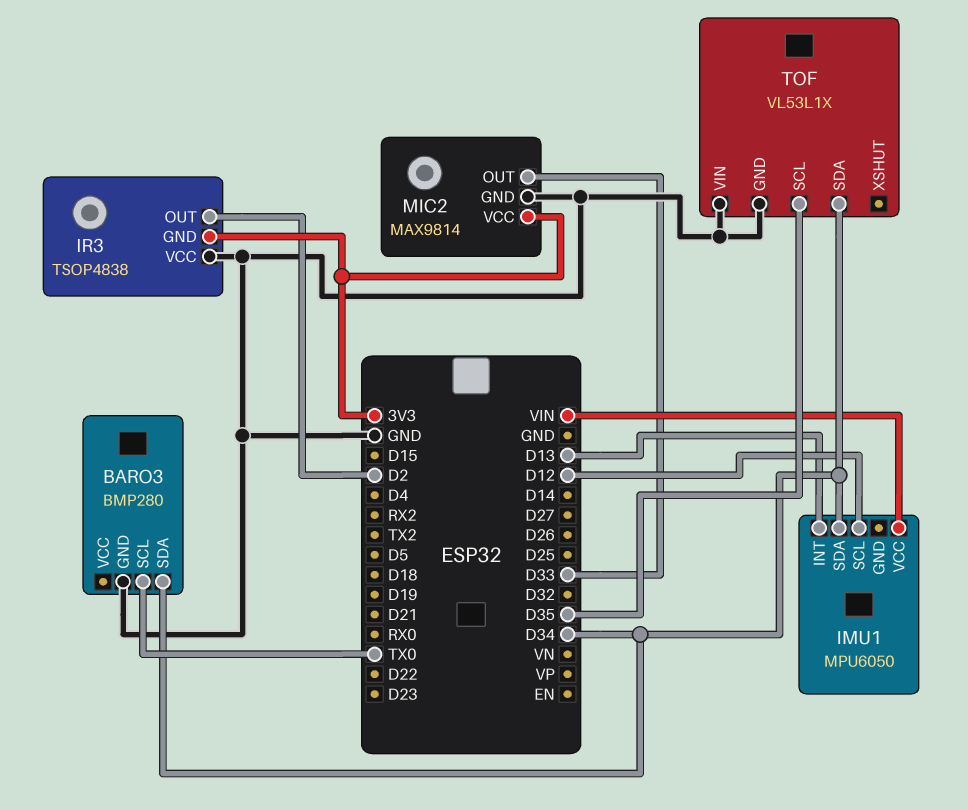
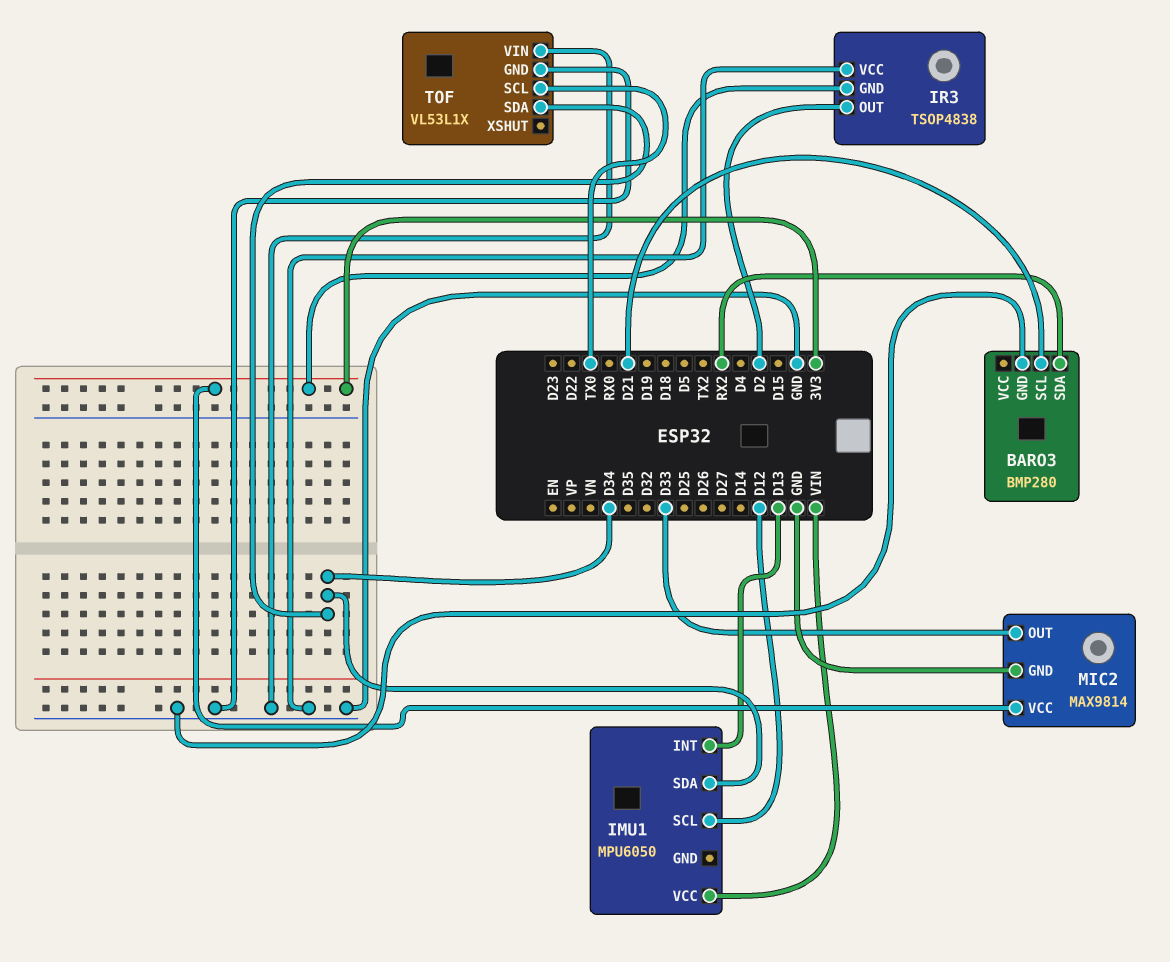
BARO3 pin SCL: TX0 -> D21
BARO3 pin SDA: D34 -> RX2
TOF pin SCL: D35 -> TX0

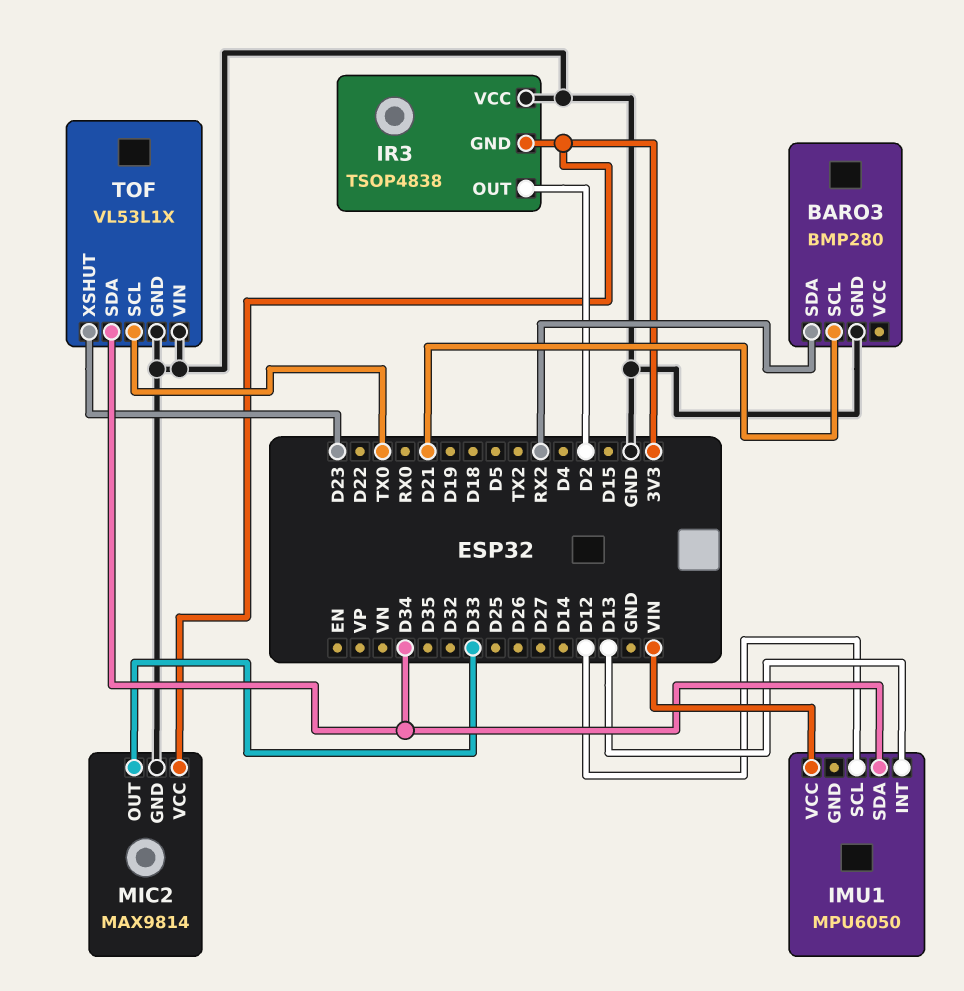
TOF pin XSHUT: none -> D23

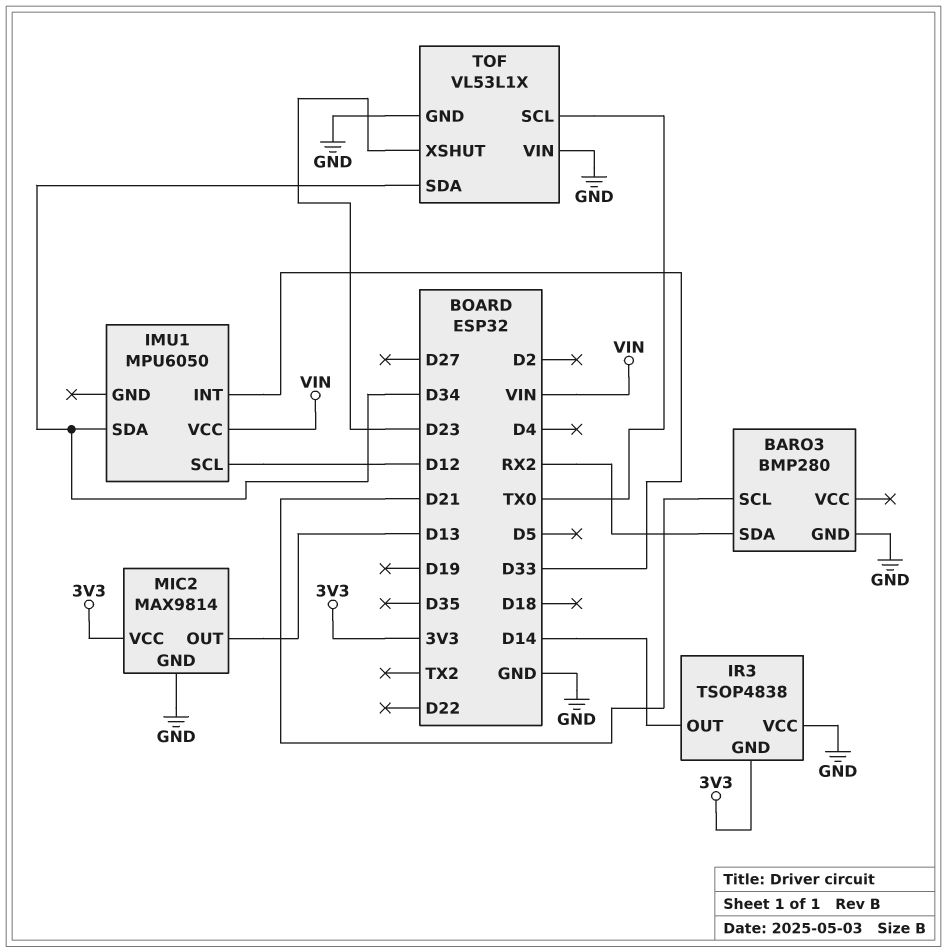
IMU1 pin INT: D13 -> D33
IR3 pin OUT: D2 -> D14
MIC2 pin OUT: D33 -> D13

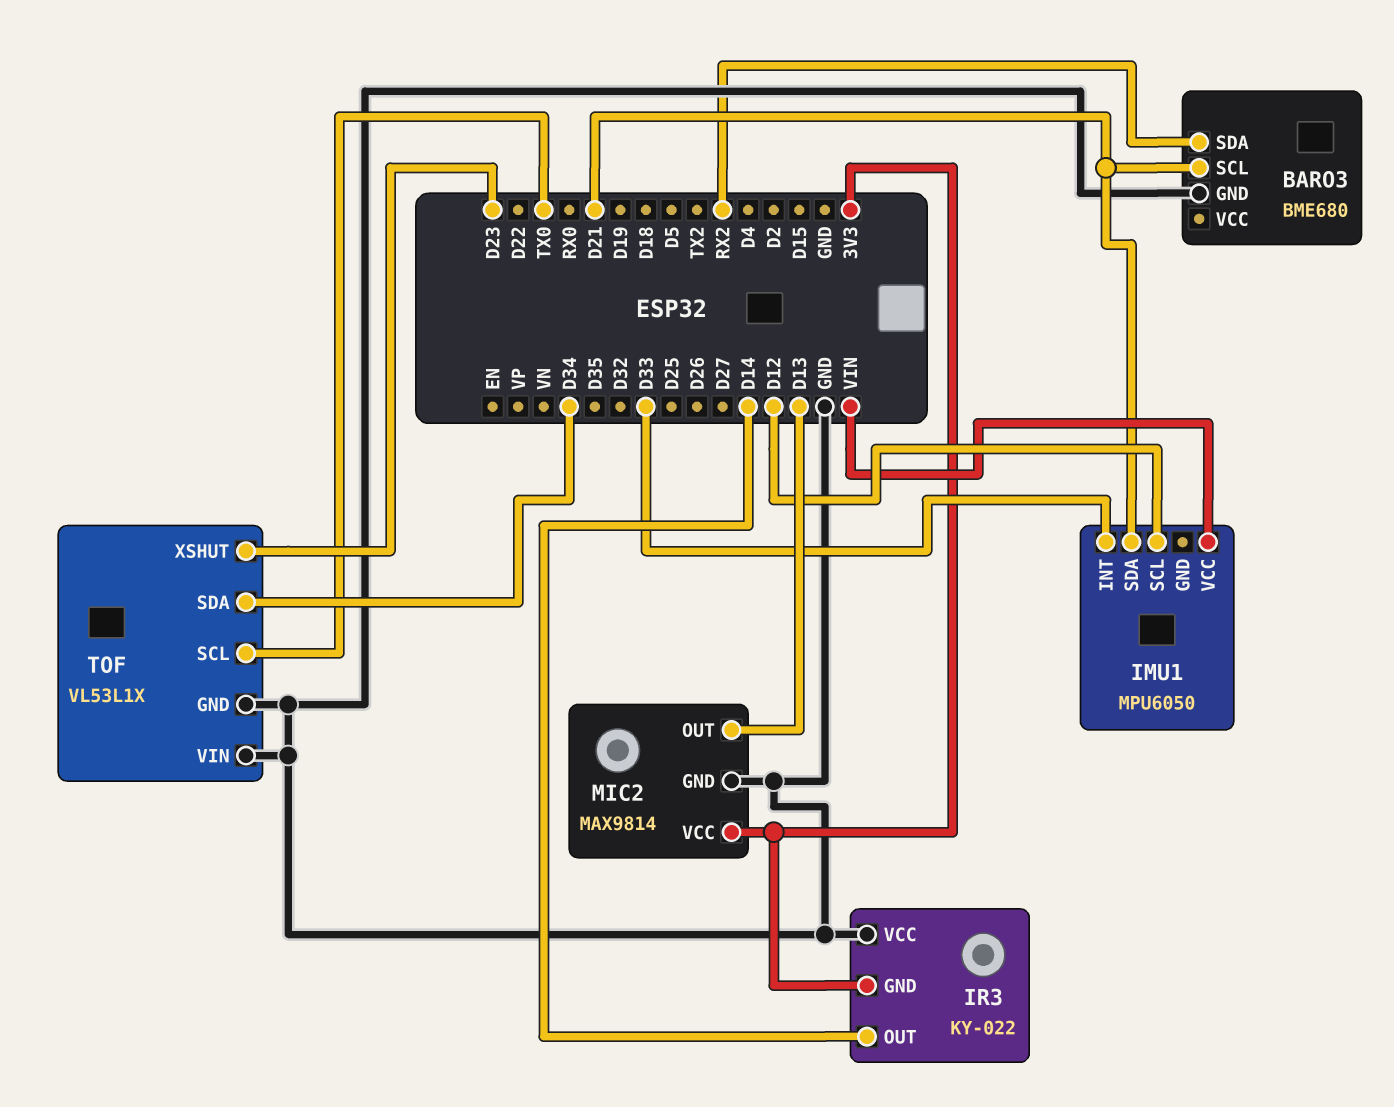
BARO3: BMP280 -> BME680
IMU1 pin SDA: D34 -> D21
IR3: TSOP4838 -> KY-022

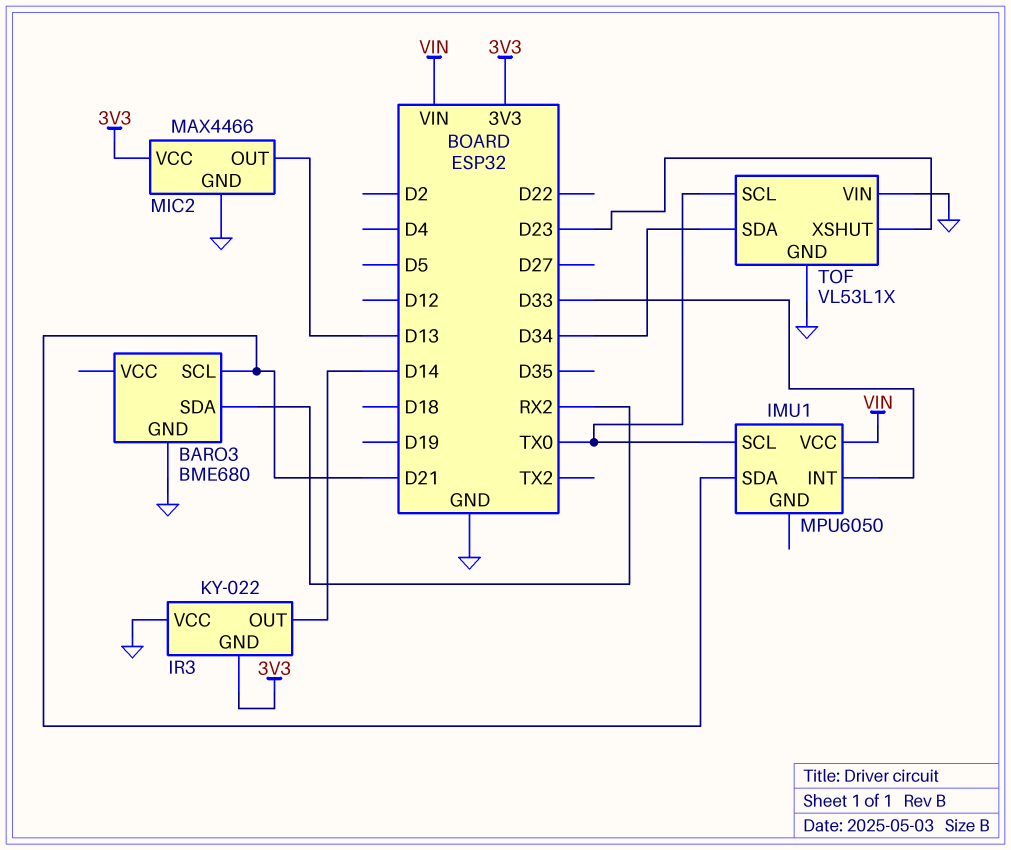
IMU1 pin SCL: D12 -> TX0
MIC2: MAX9814 -> MAX4466

